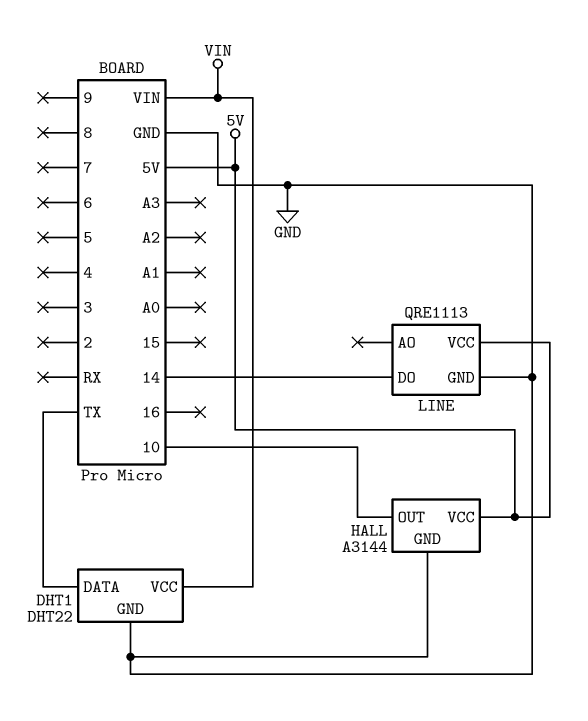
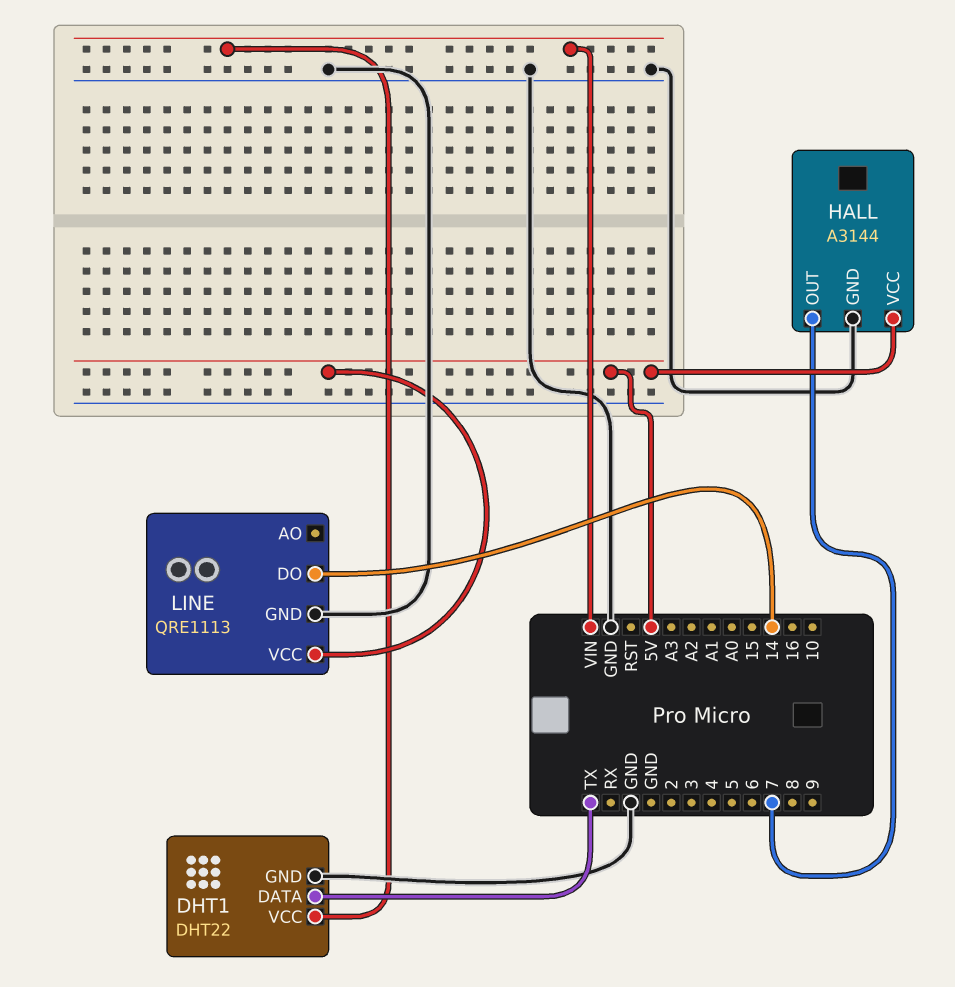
HALL pin OUT: 10 -> 7

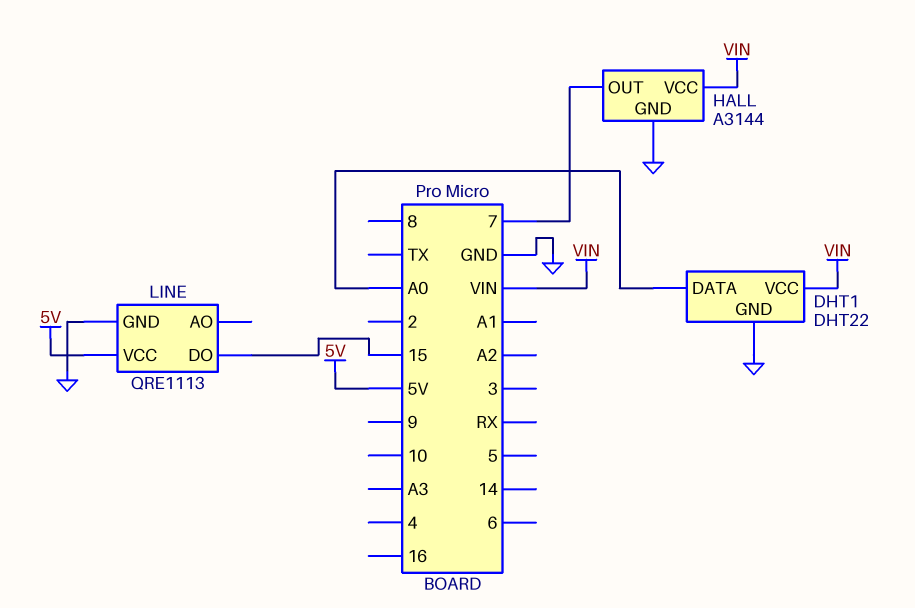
DHT1 pin DATA: TX -> A0
HALL pin VCC: 5V -> VIN
LINE pin DO: 14 -> 15

